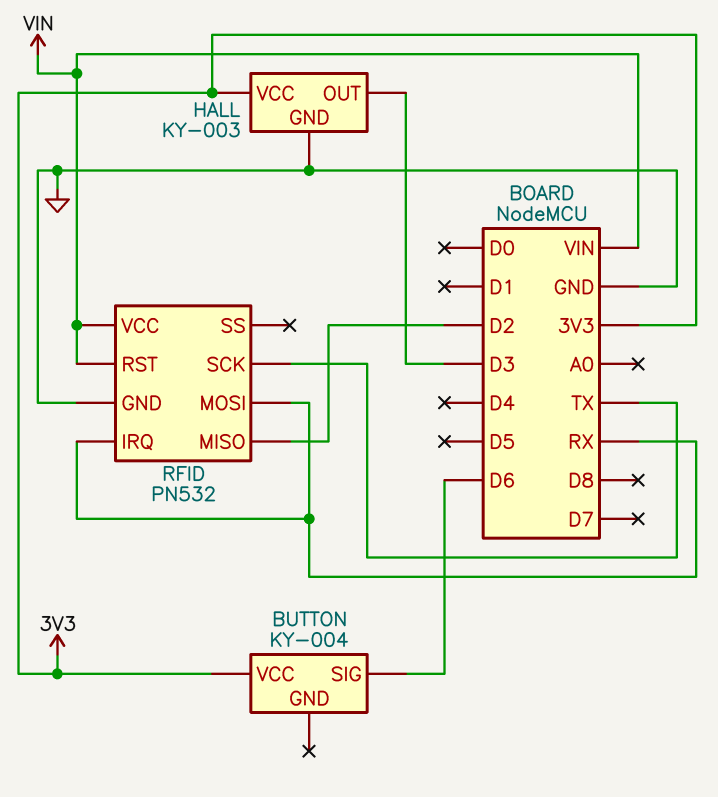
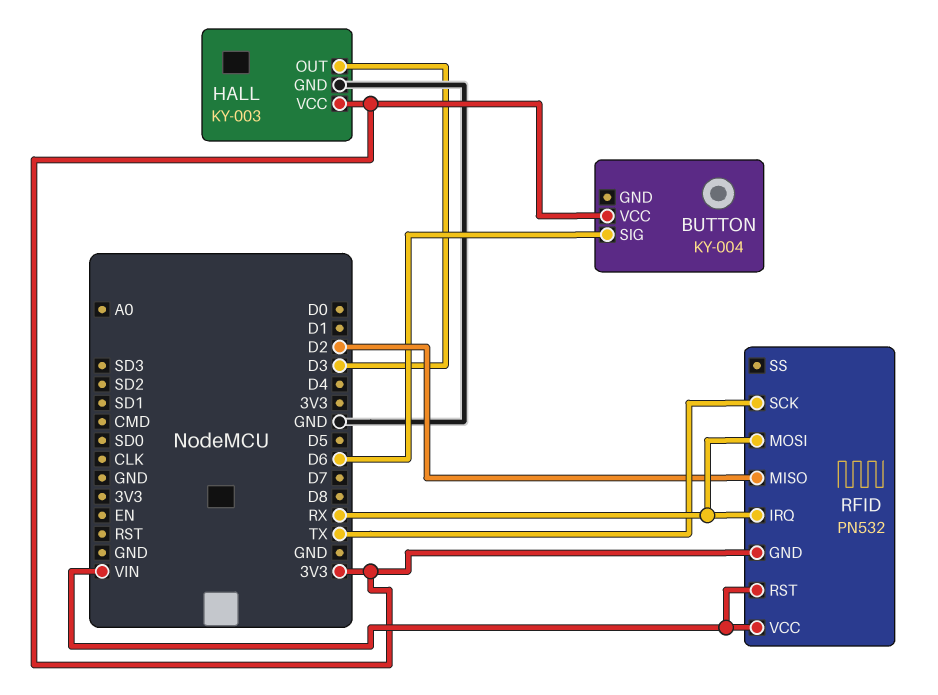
RFID pin GND: GND -> 3V3

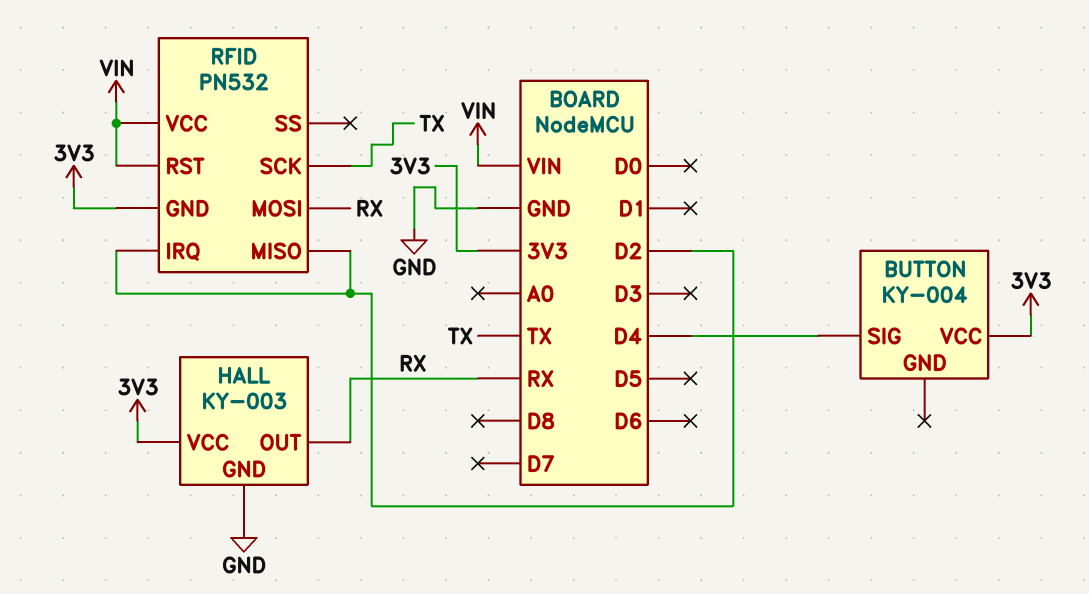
BUTTON pin SIG: D6 -> D4
HALL pin OUT: D3 -> RX
RFID pin IRQ: RX -> D2

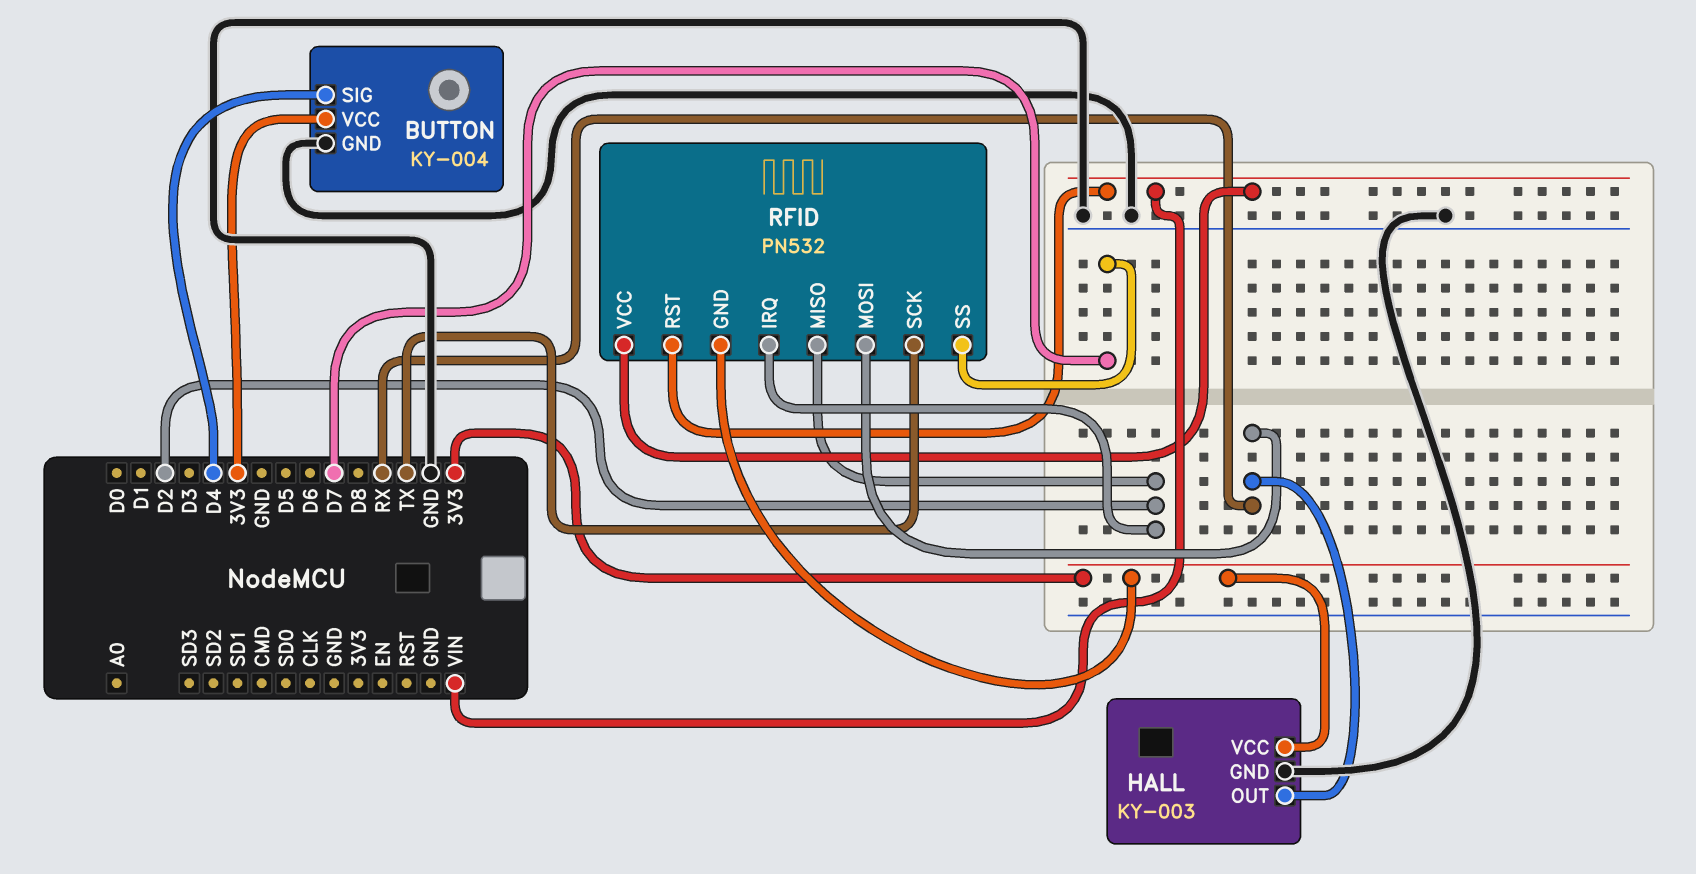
BUTTON pin GND: none -> GND
RFID pin SS: none -> D7

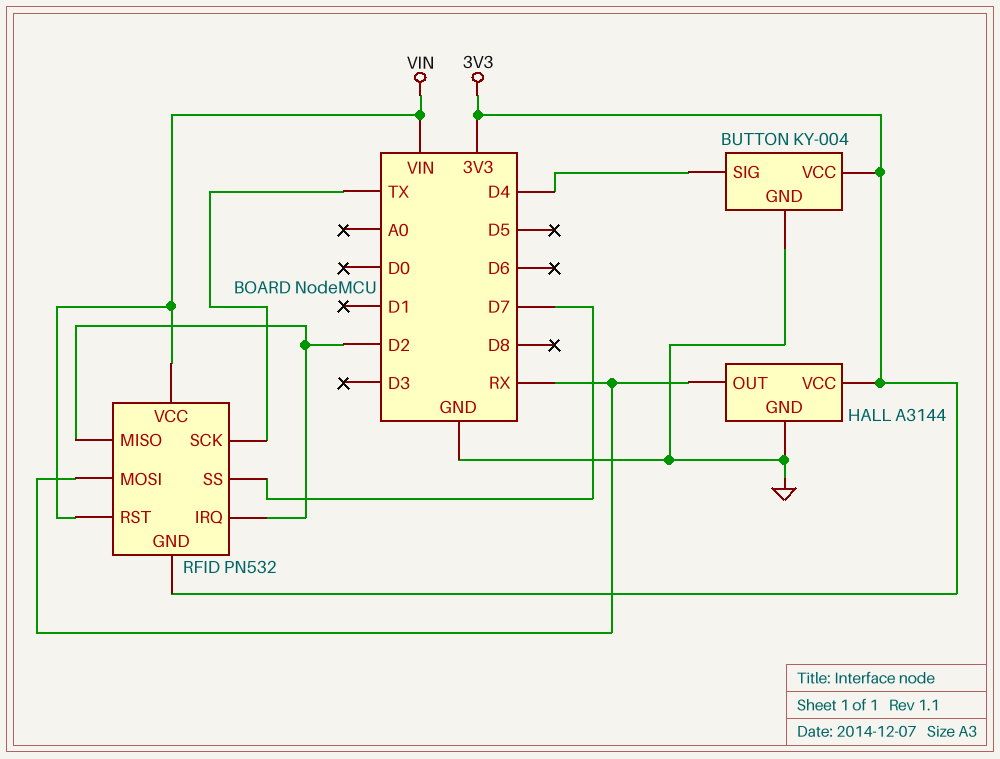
HALL: KY-003 -> A3144

